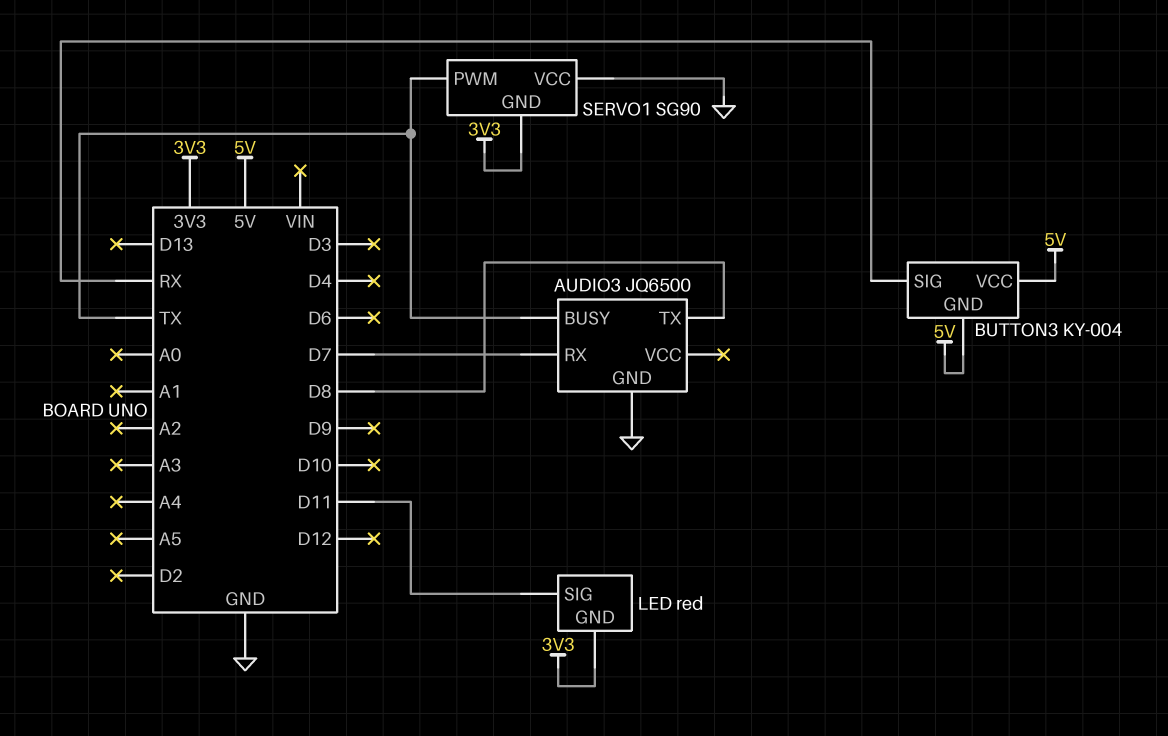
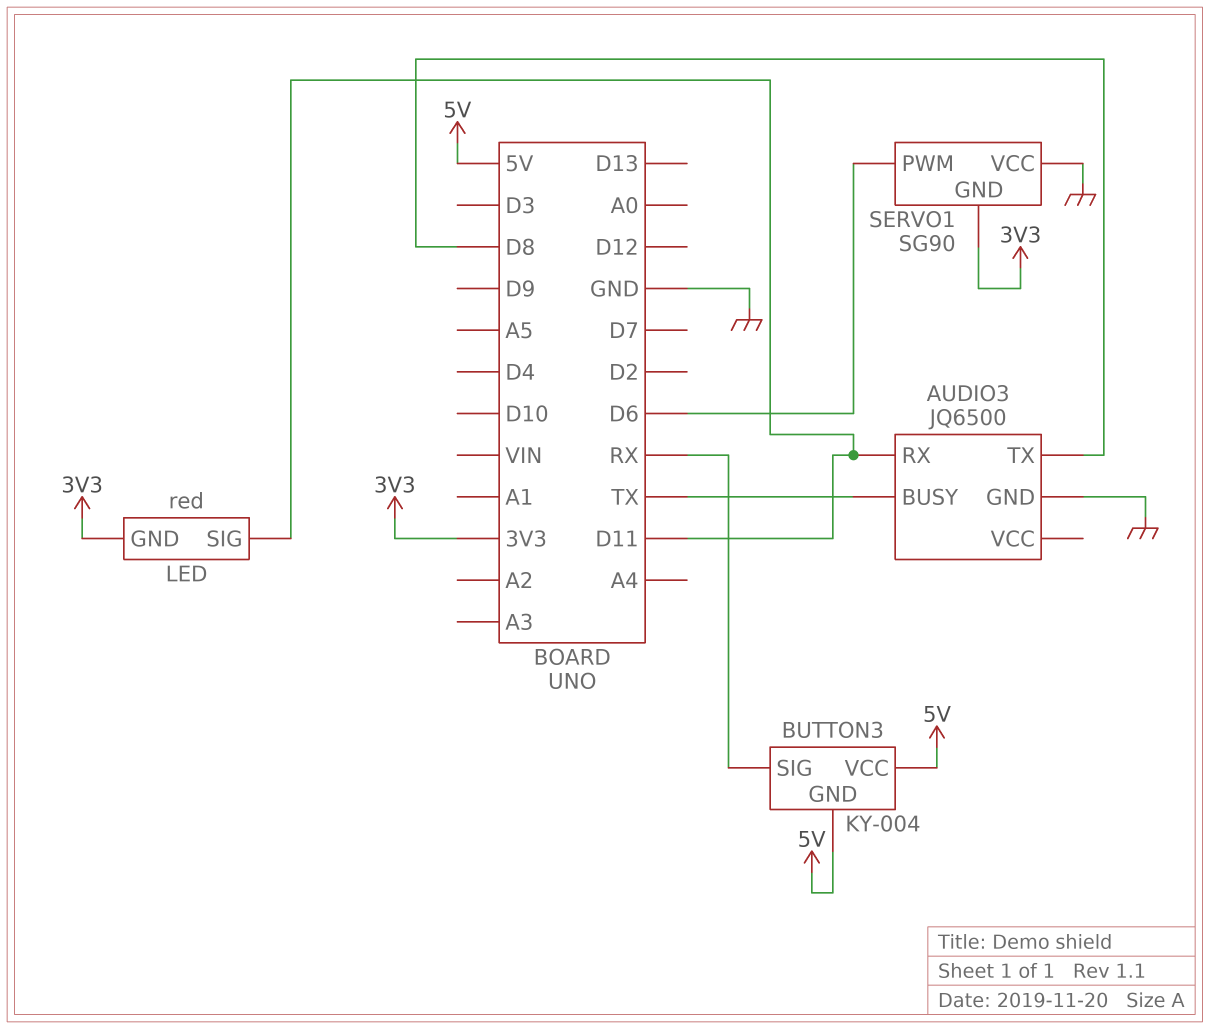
AUDIO3 pin RX: D7 -> D11
SERVO1 pin PWM: TX -> D6

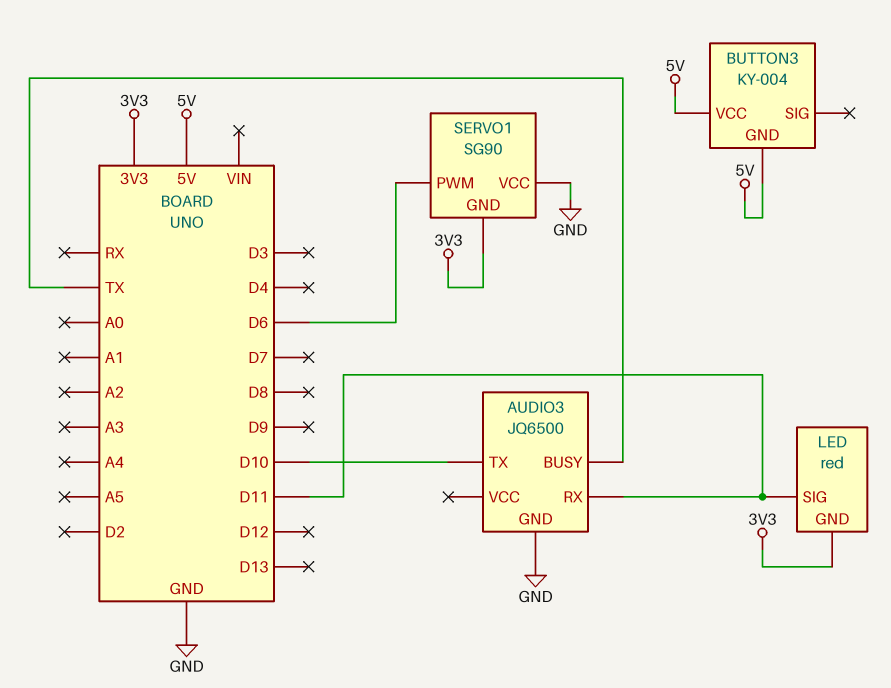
AUDIO3 pin TX: D8 -> D10
BUTTON3 pin SIG: RX -> none

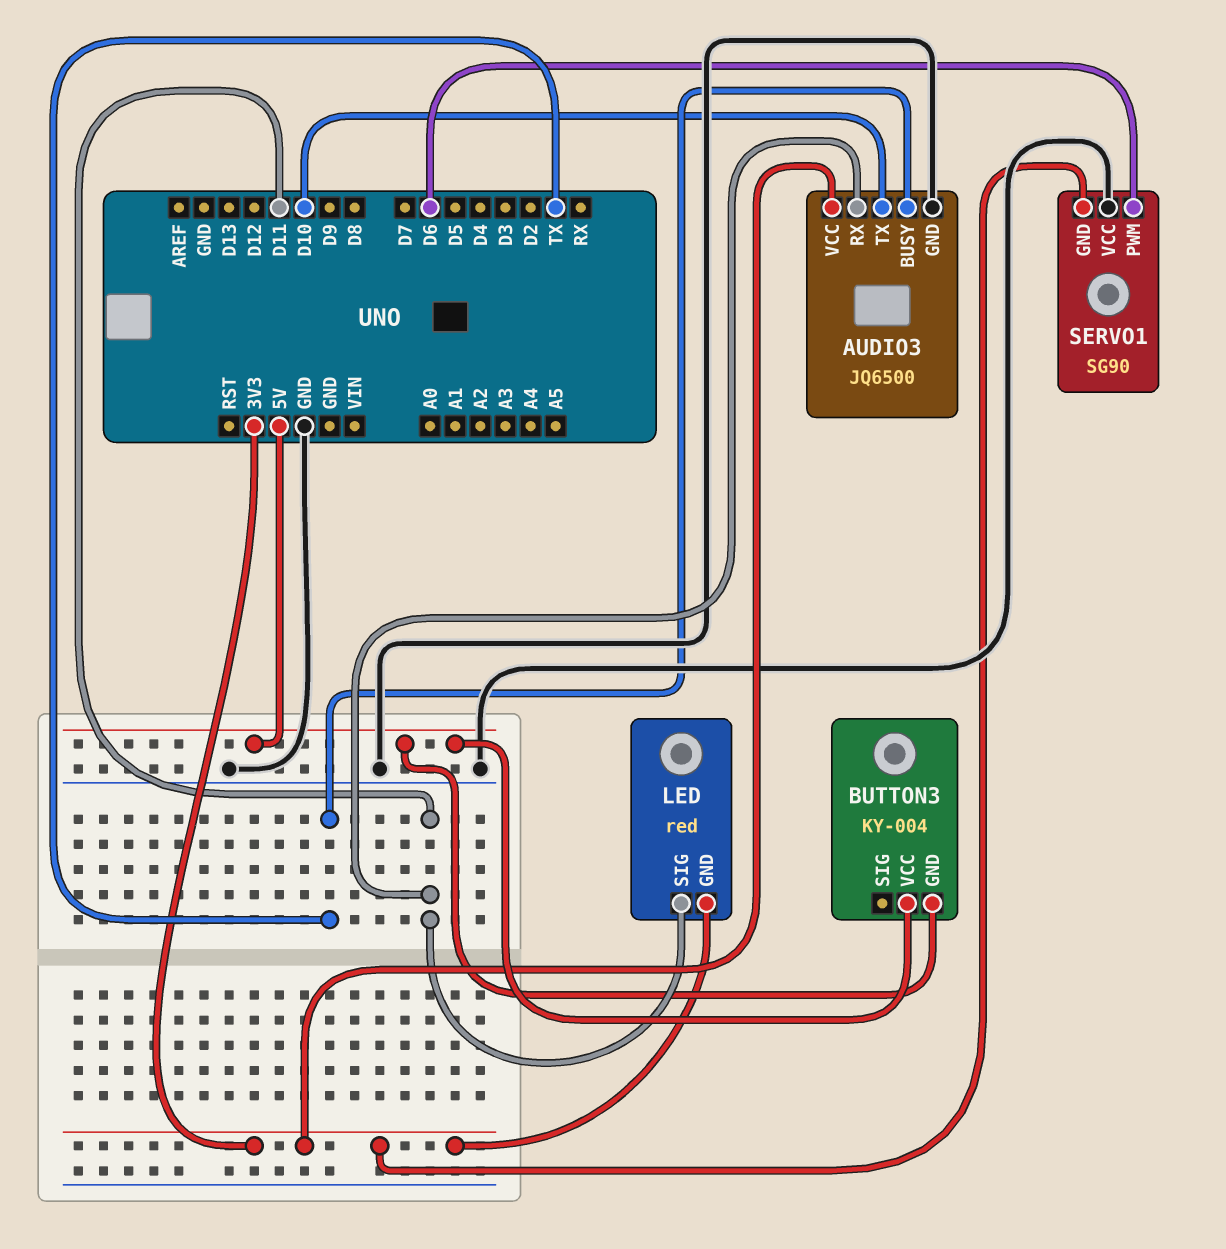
AUDIO3 pin VCC: none -> 3V3

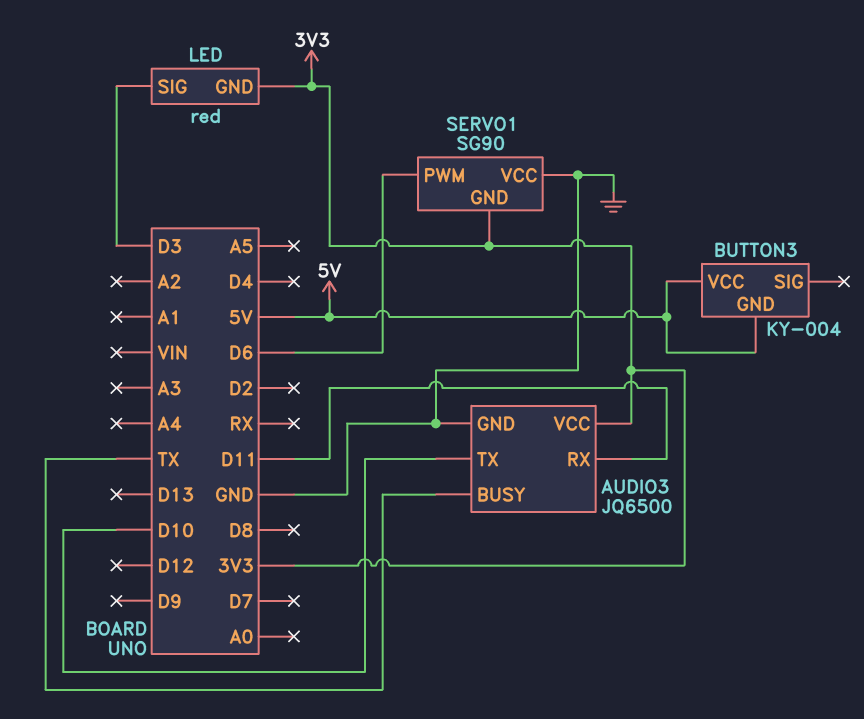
LED pin SIG: D11 -> D3

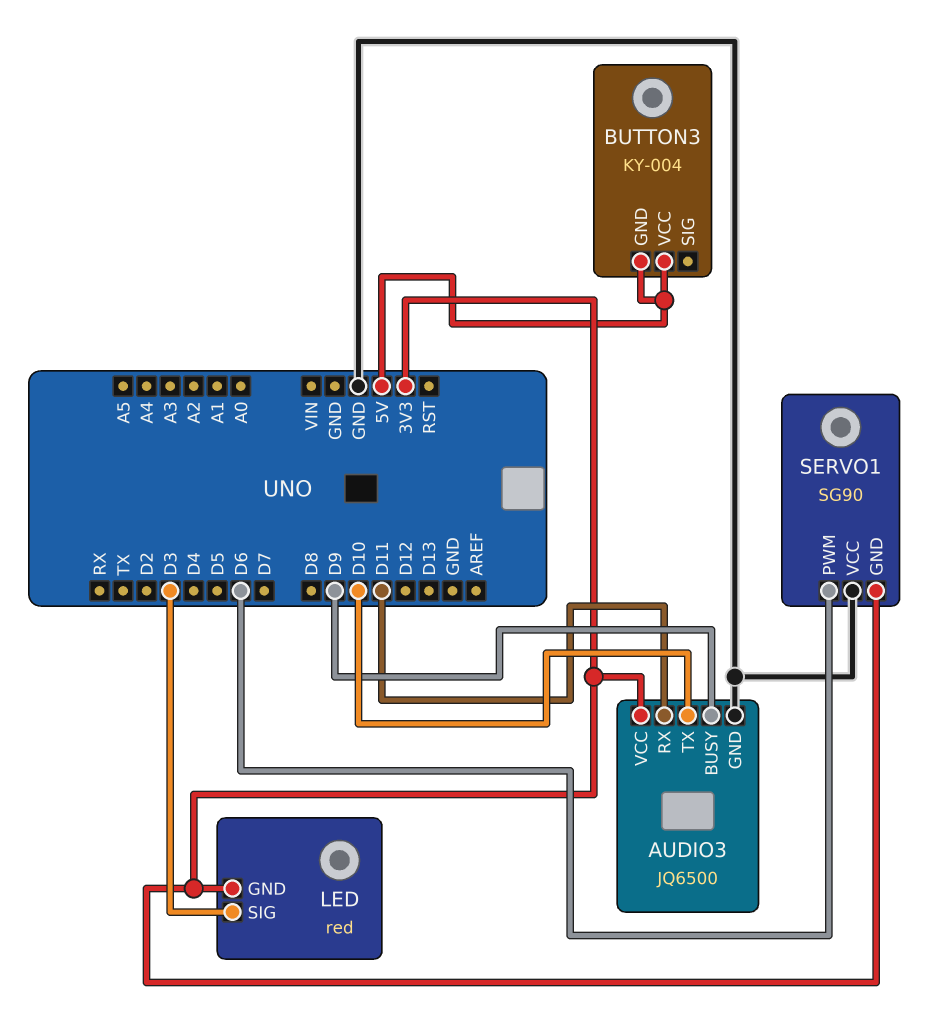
AUDIO3 pin BUSY: TX -> D9

